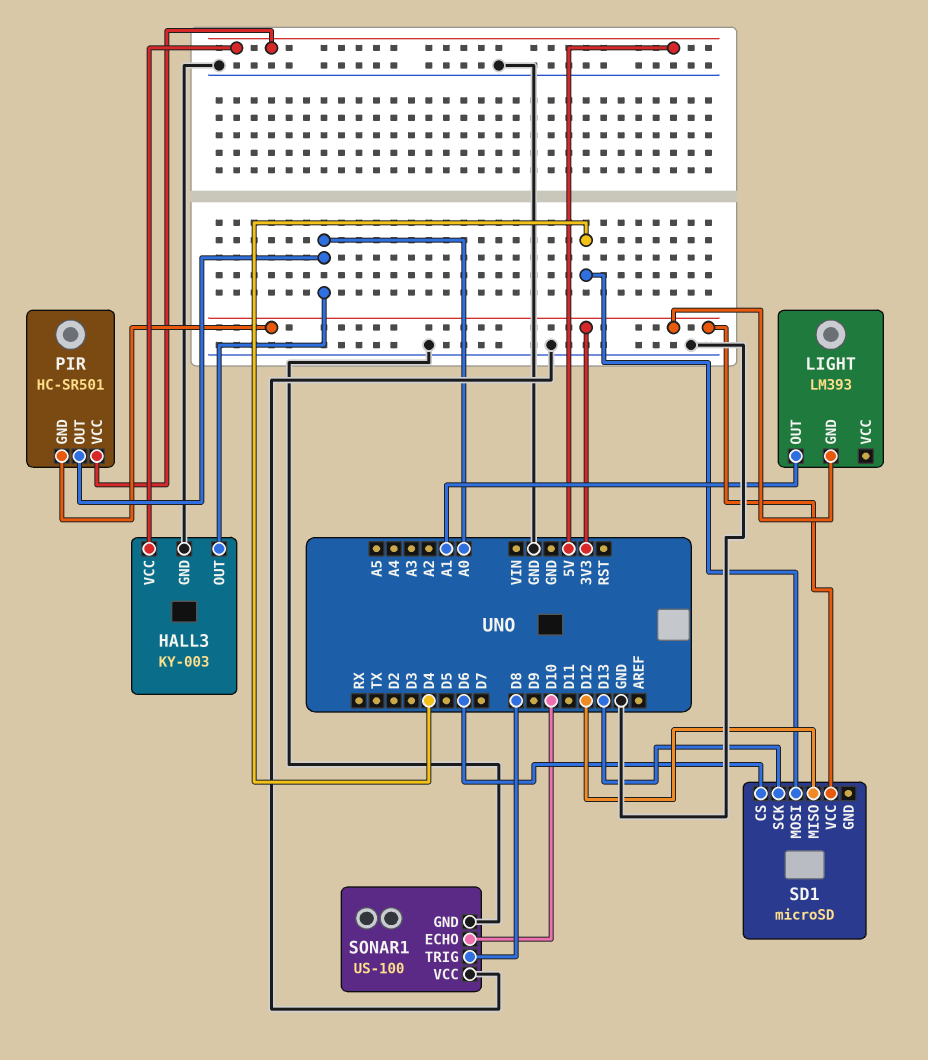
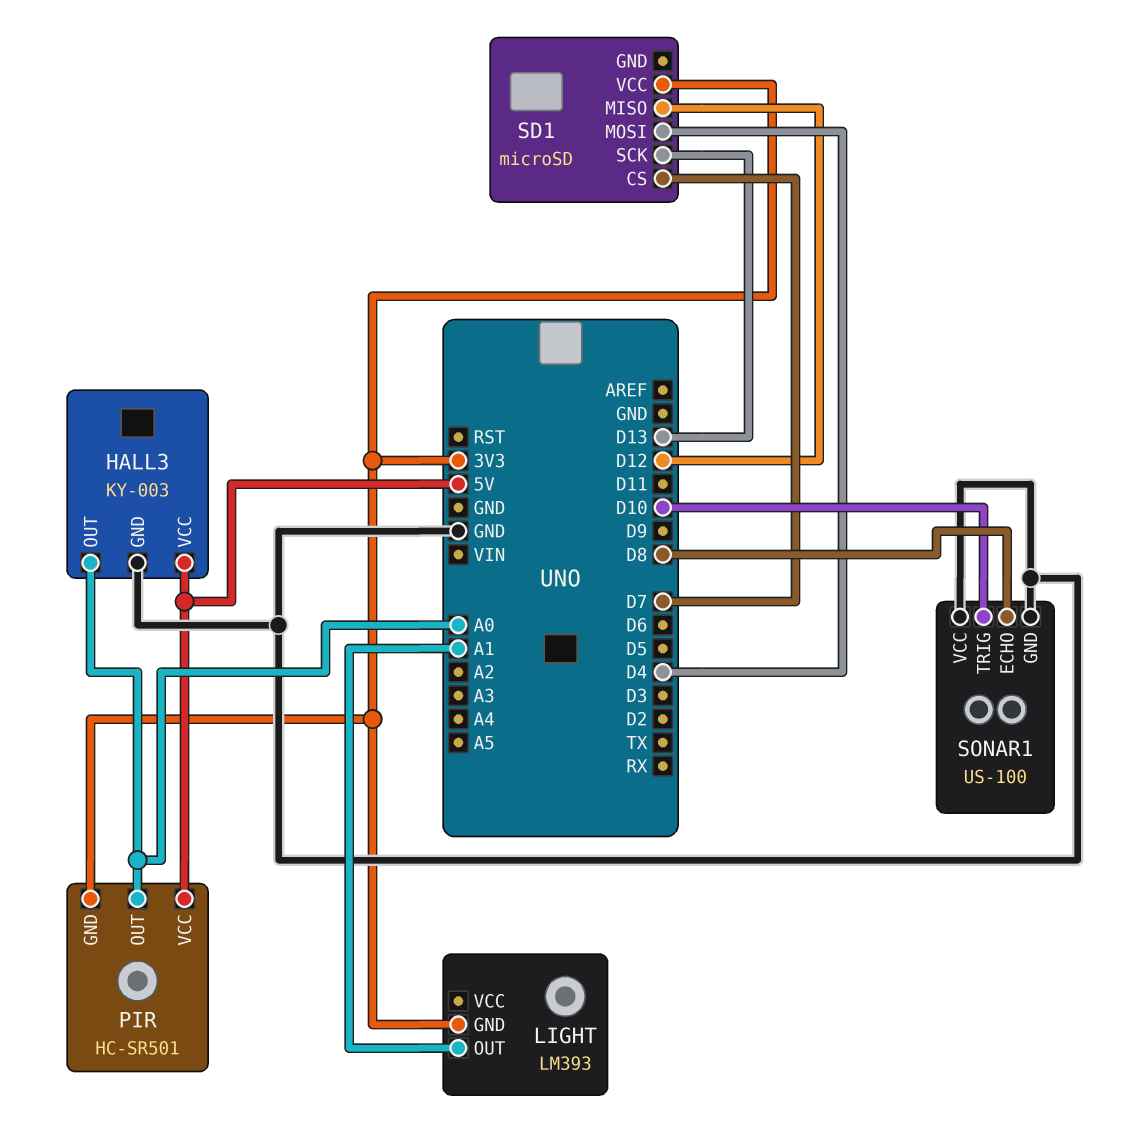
SD1 pin CS: D6 -> D7
SONAR1 pin ECHO: D10 -> D8
SONAR1 pin TRIG: D8 -> D10

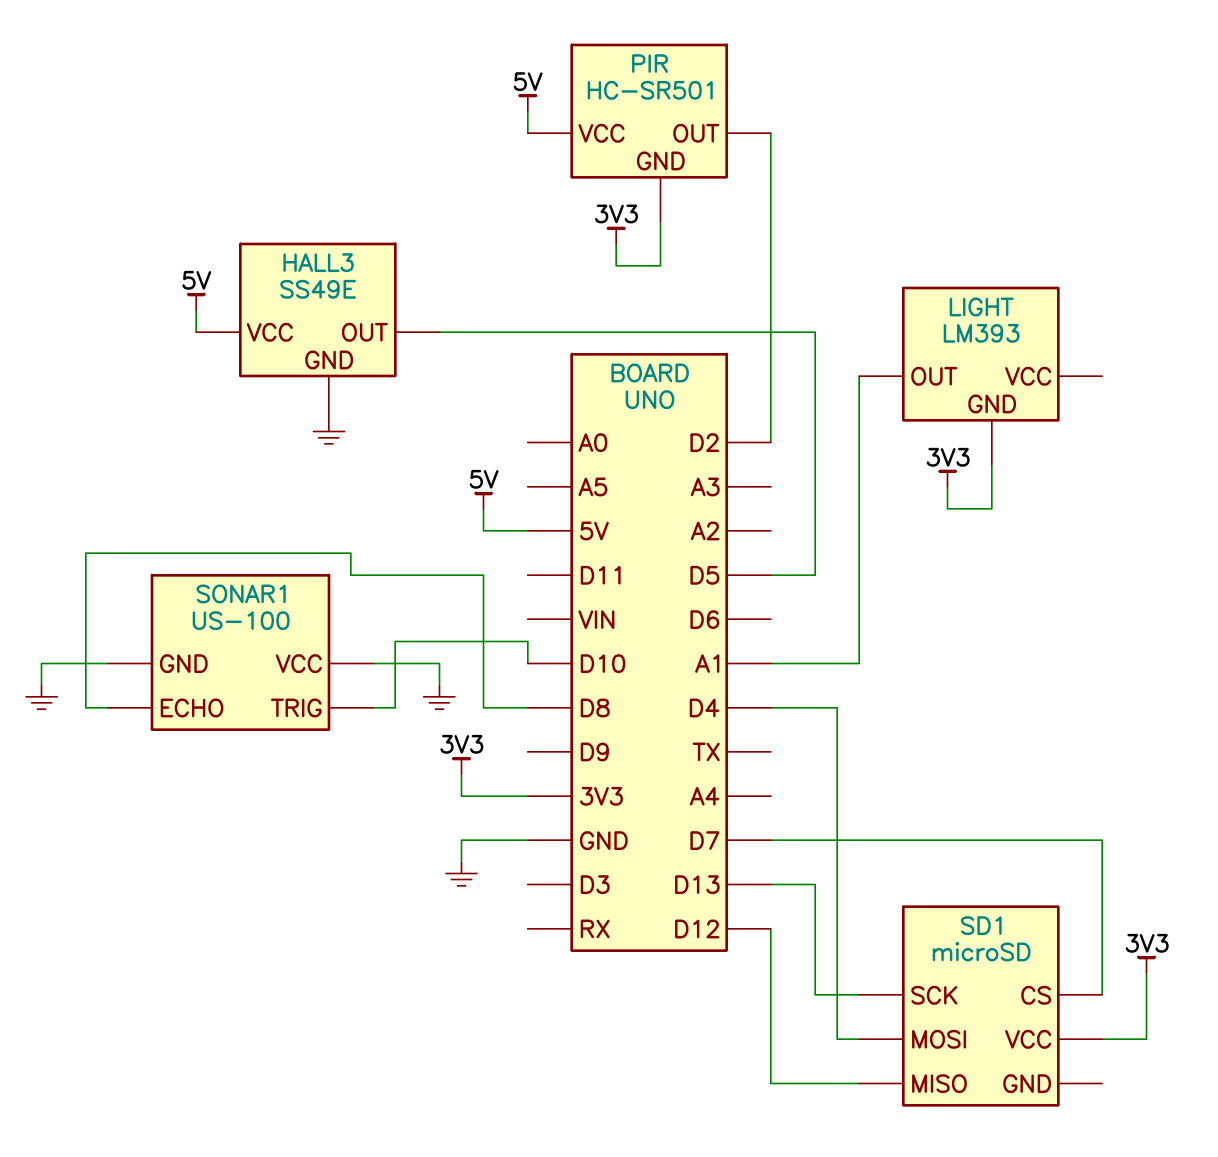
HALL3: KY-003 -> SS49E
HALL3 pin OUT: A0 -> D5
PIR pin OUT: A0 -> D2

